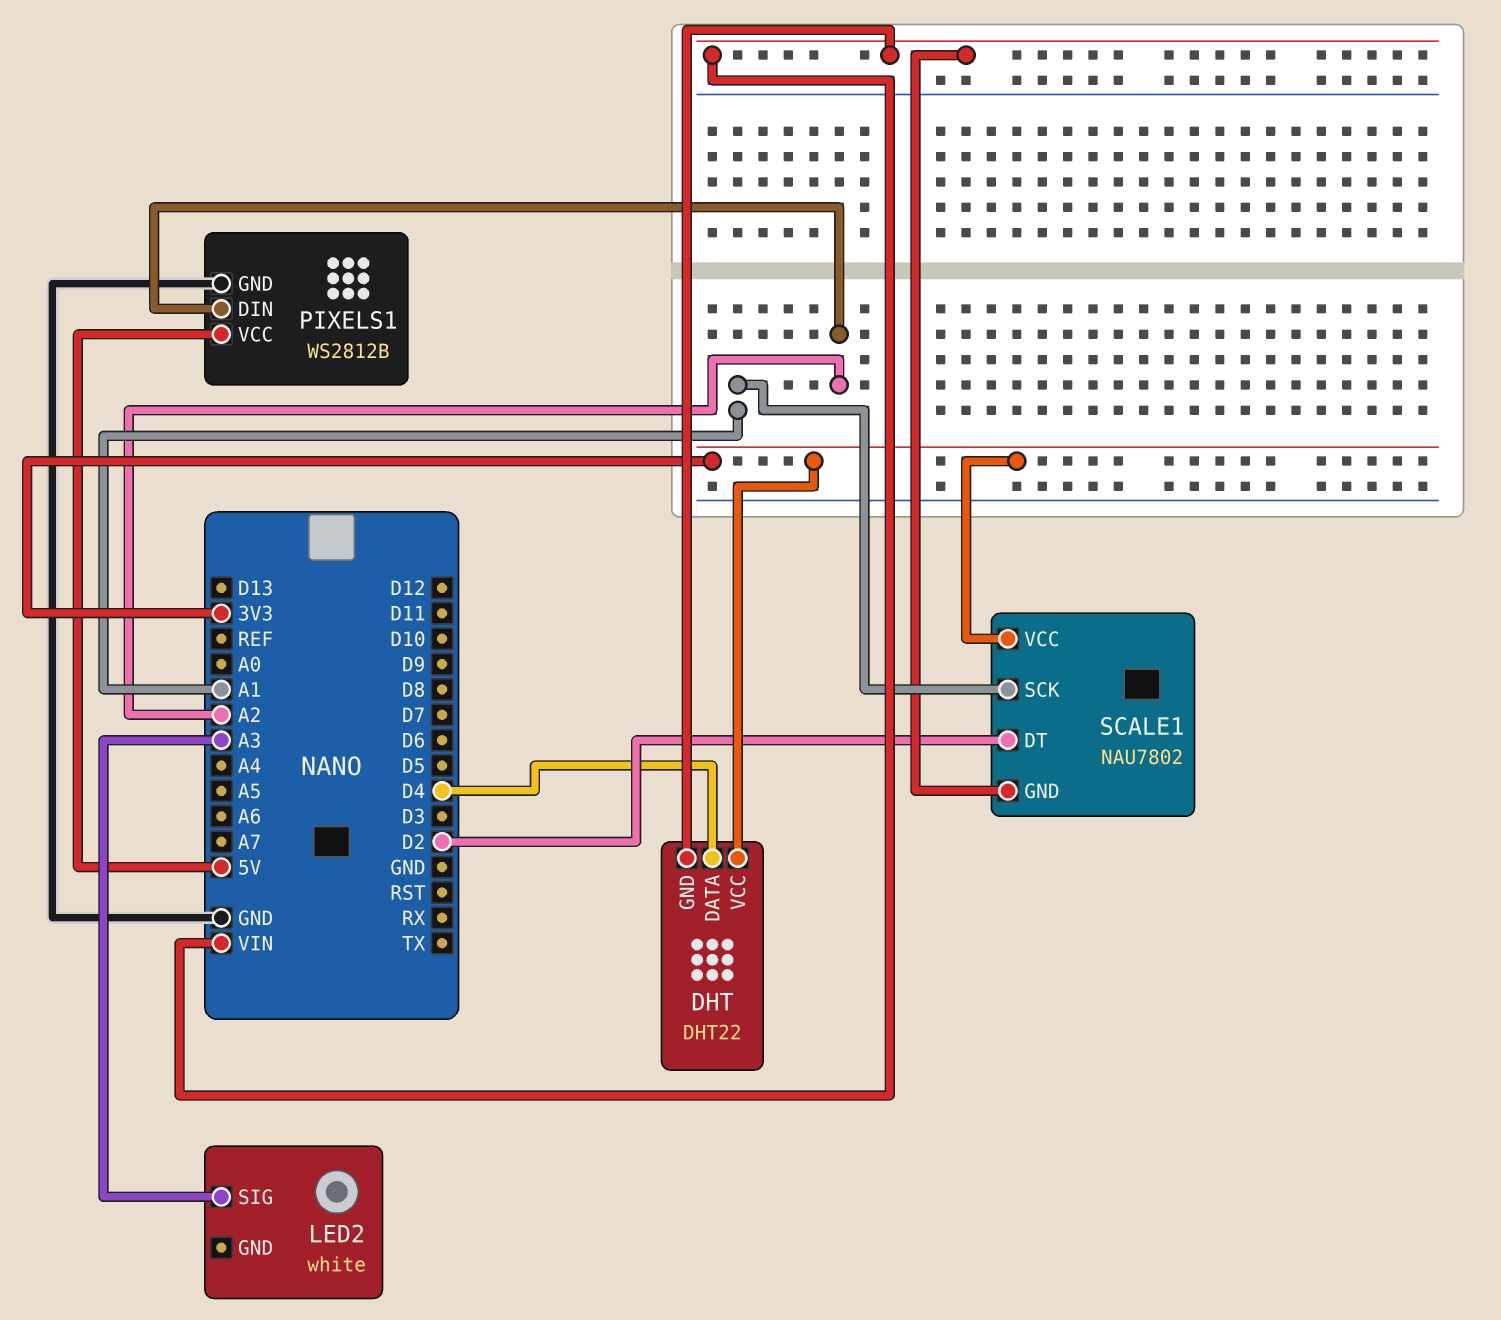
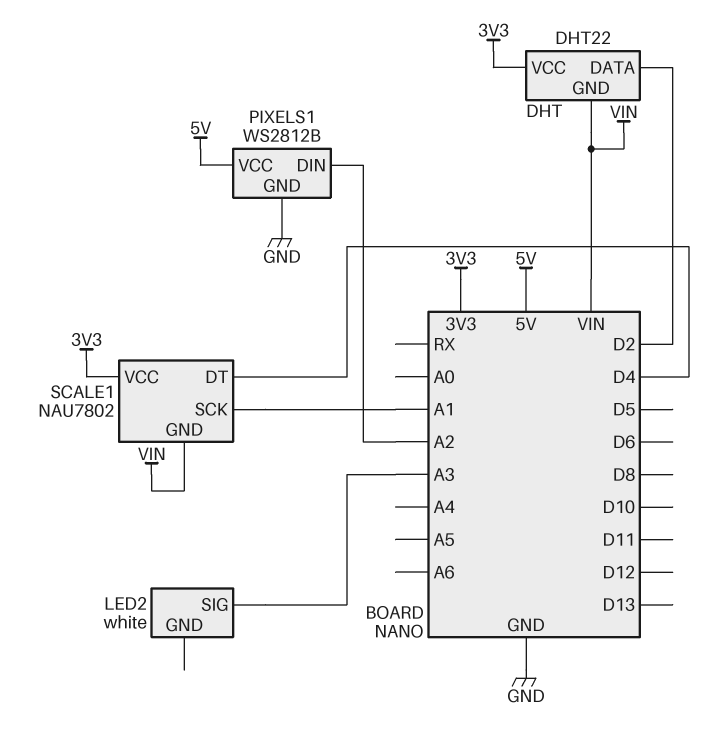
DHT pin DATA: D4 -> D2
SCALE1 pin DT: D2 -> D4

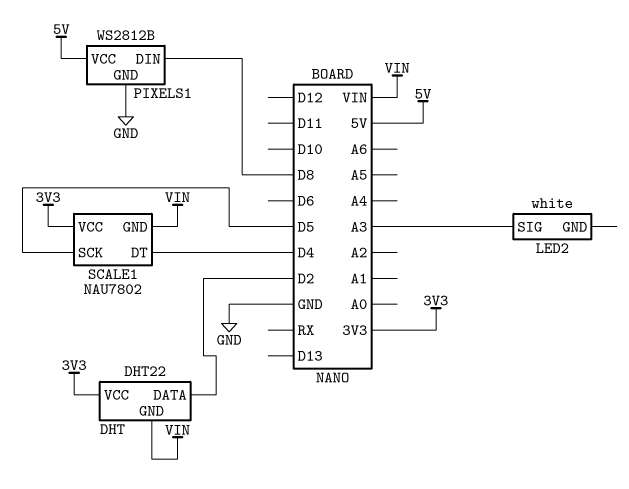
PIXELS1 pin DIN: A2 -> D8
SCALE1 pin SCK: A1 -> D5

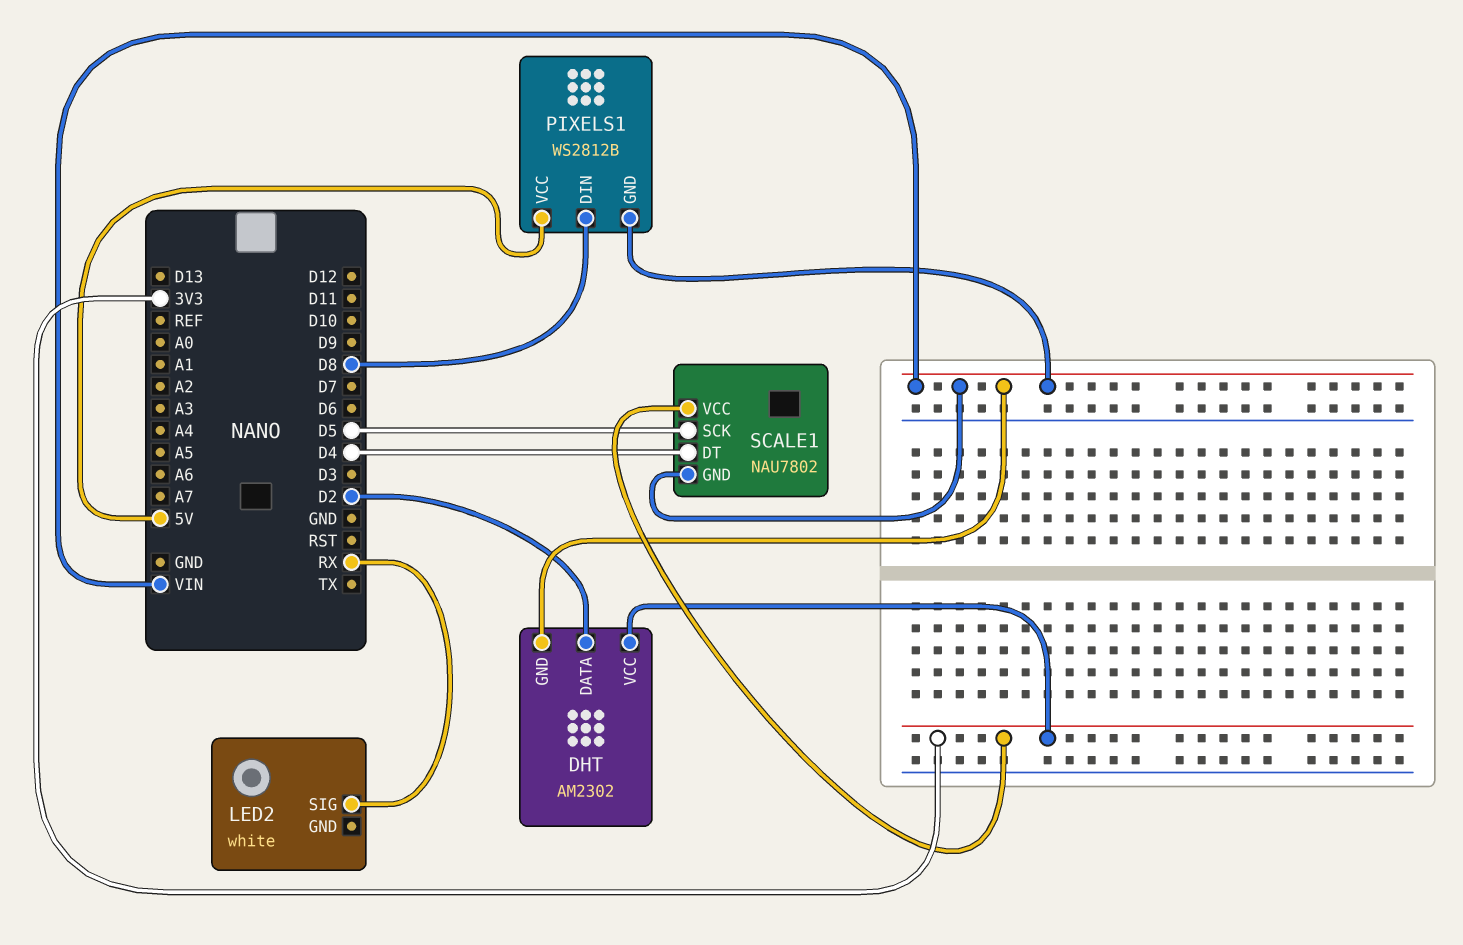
DHT: DHT22 -> AM2302
LED2 pin SIG: A3 -> RX
PIXELS1 pin GND: GND -> VIN

